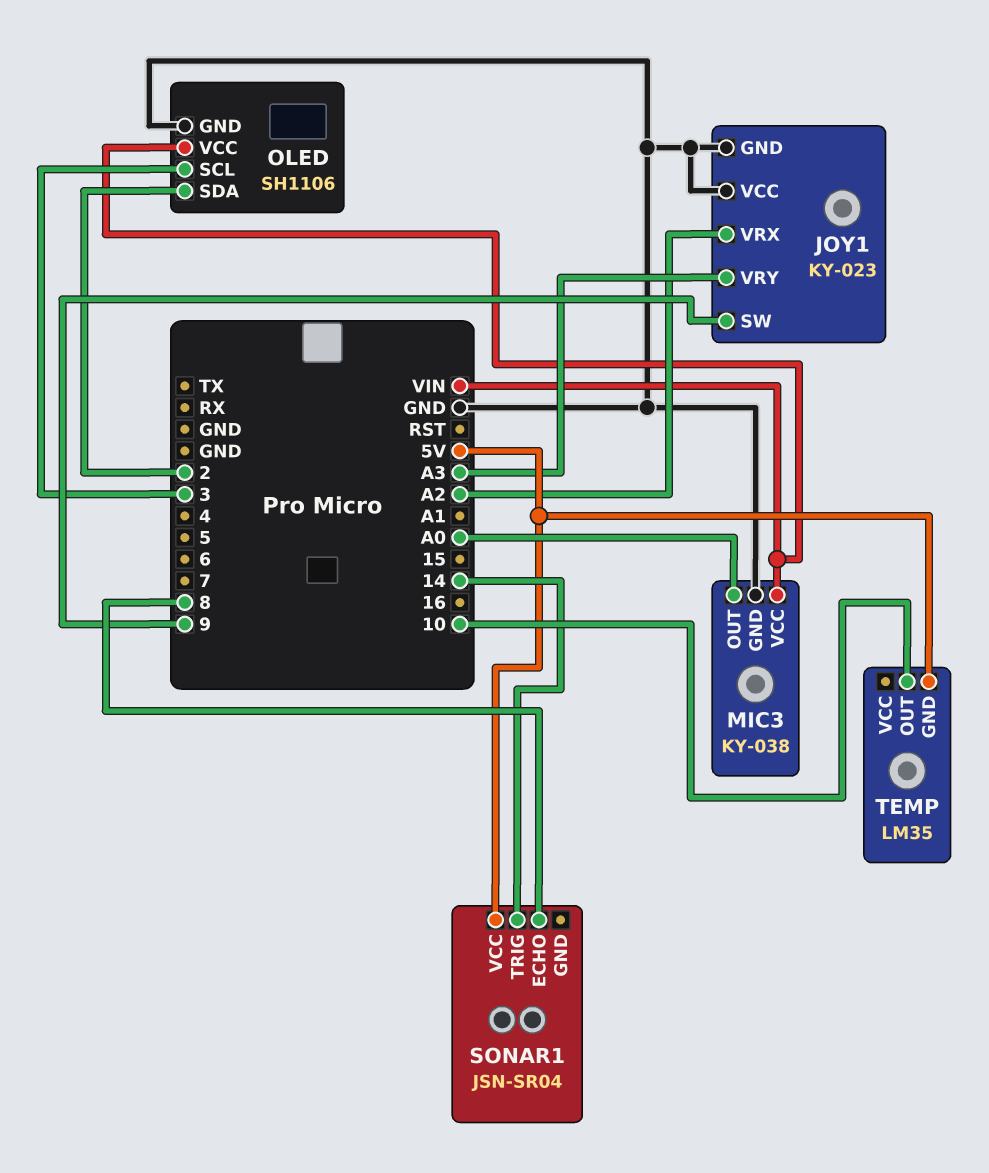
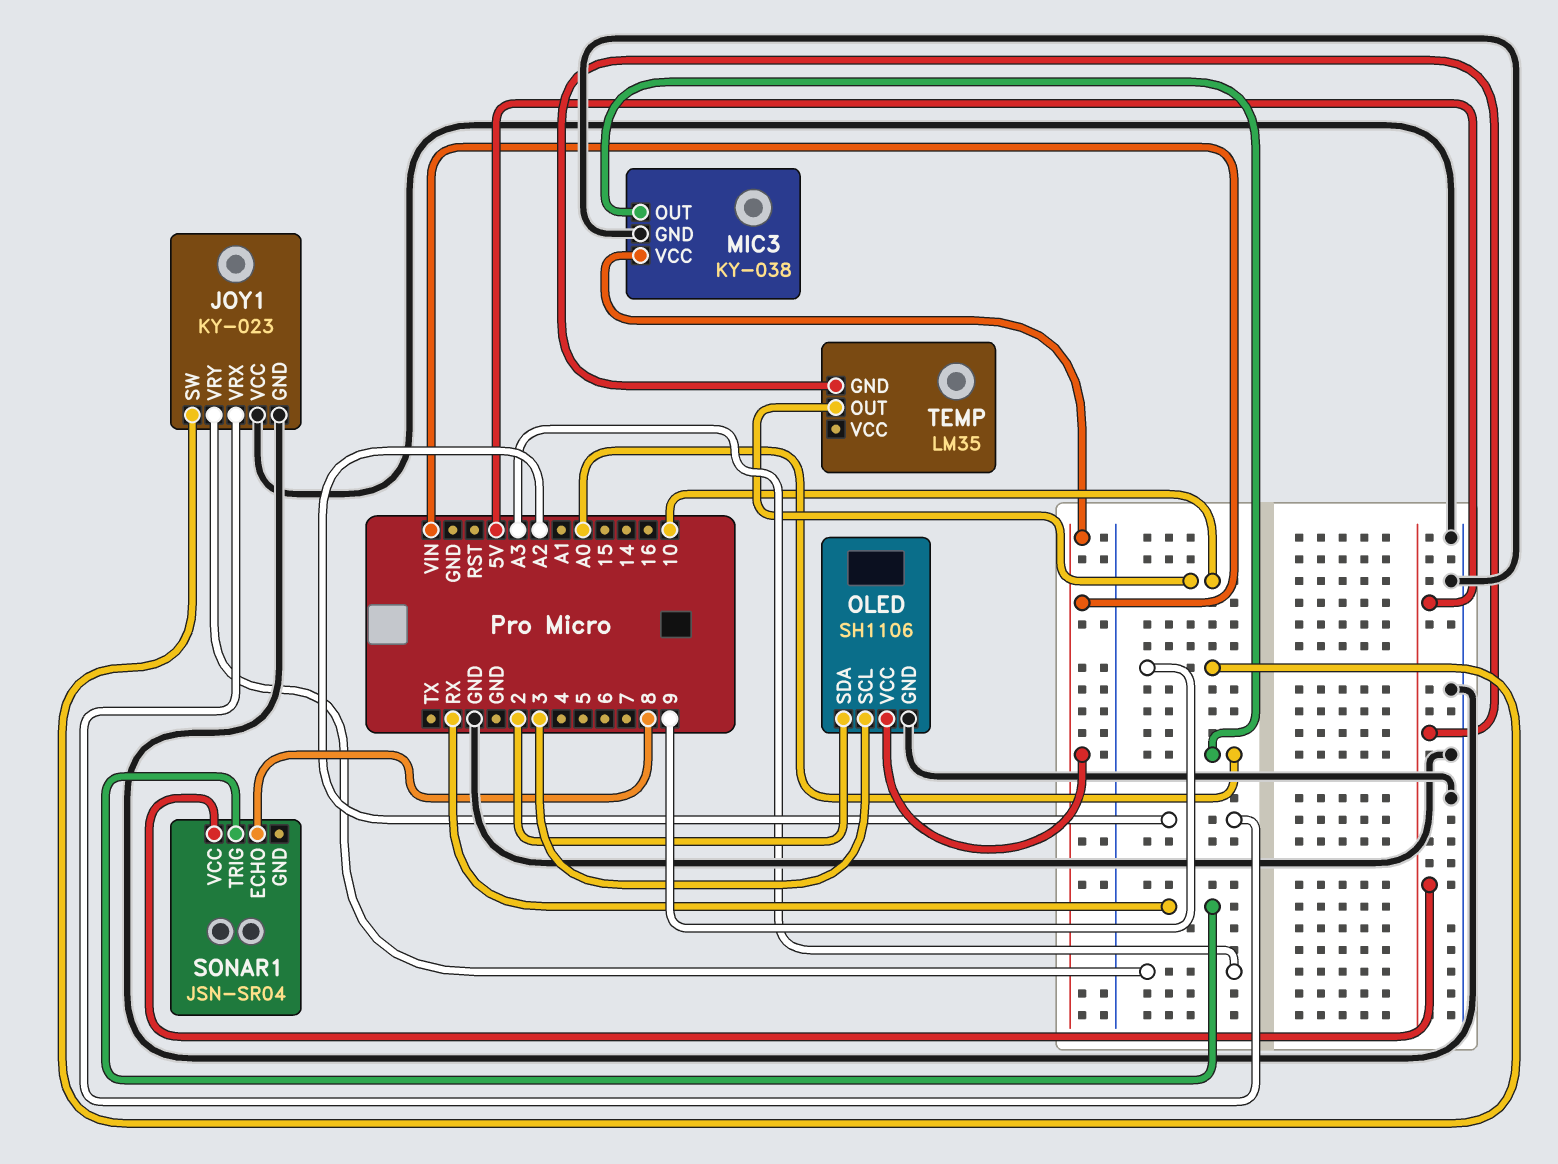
SONAR1 pin TRIG: 14 -> RX

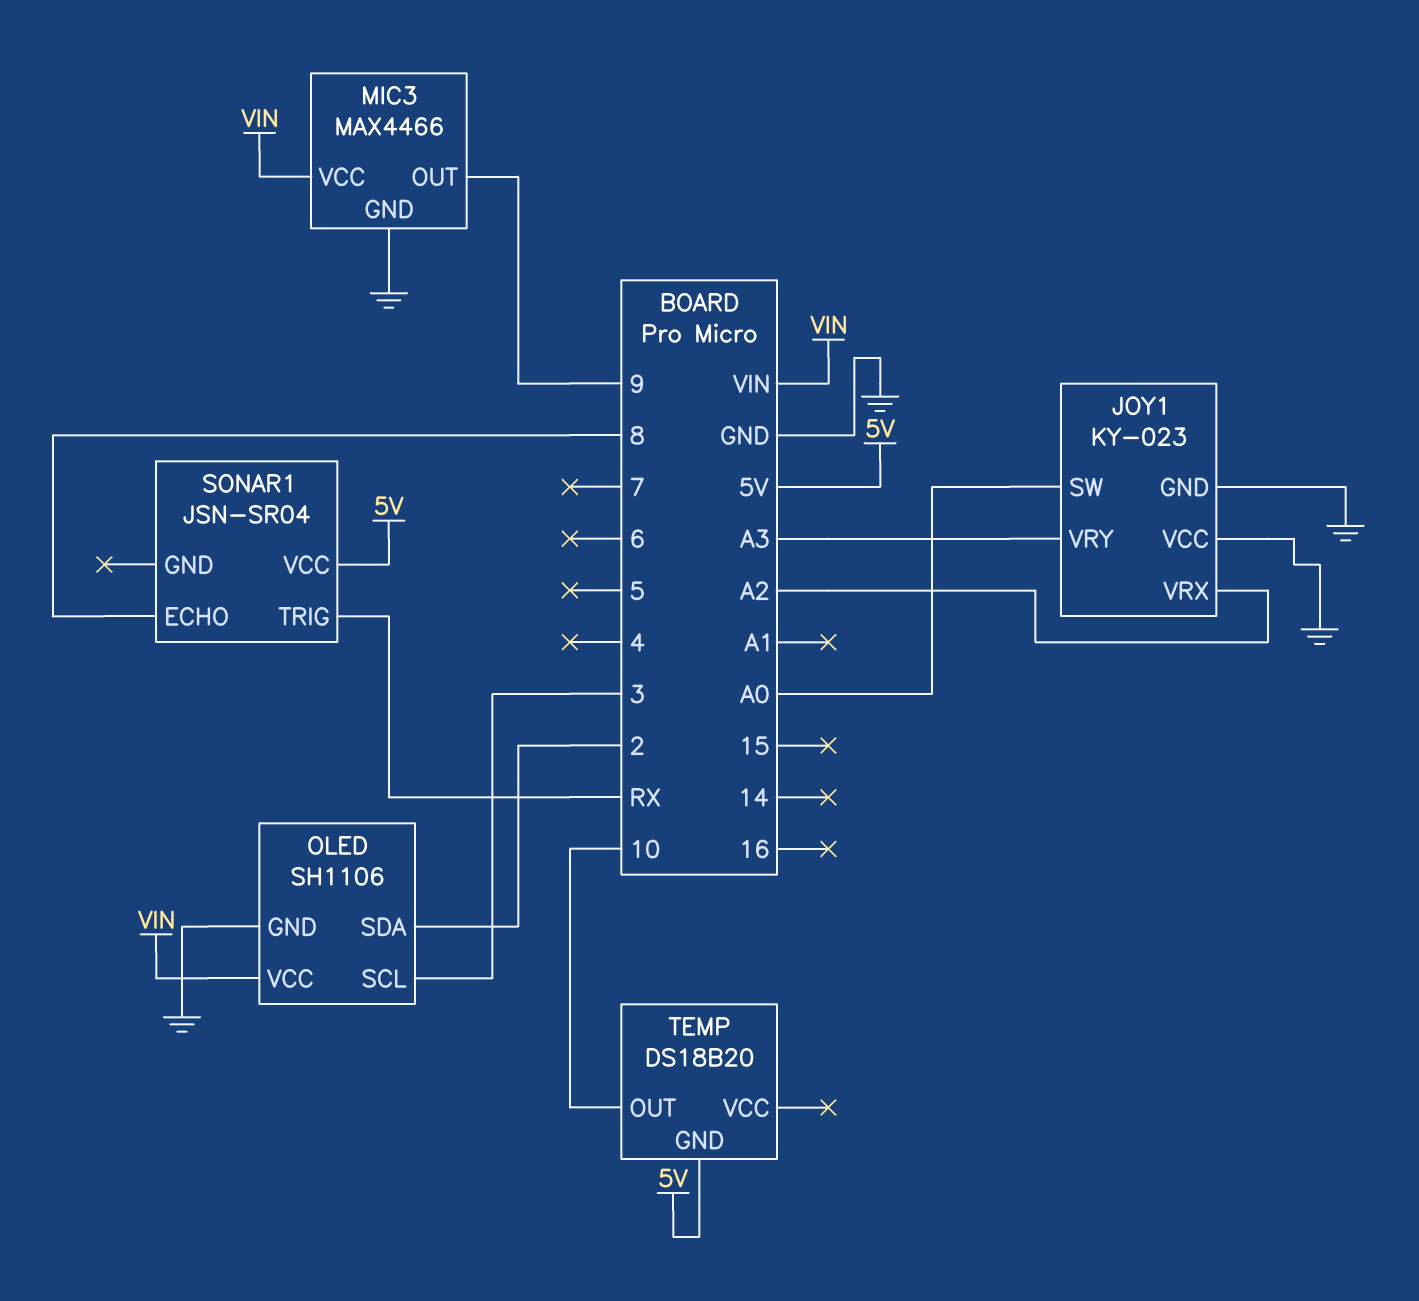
JOY1 pin SW: 9 -> A0
MIC3: KY-038 -> MAX4466
MIC3 pin OUT: A0 -> 9
TEMP: LM35 -> DS18B20

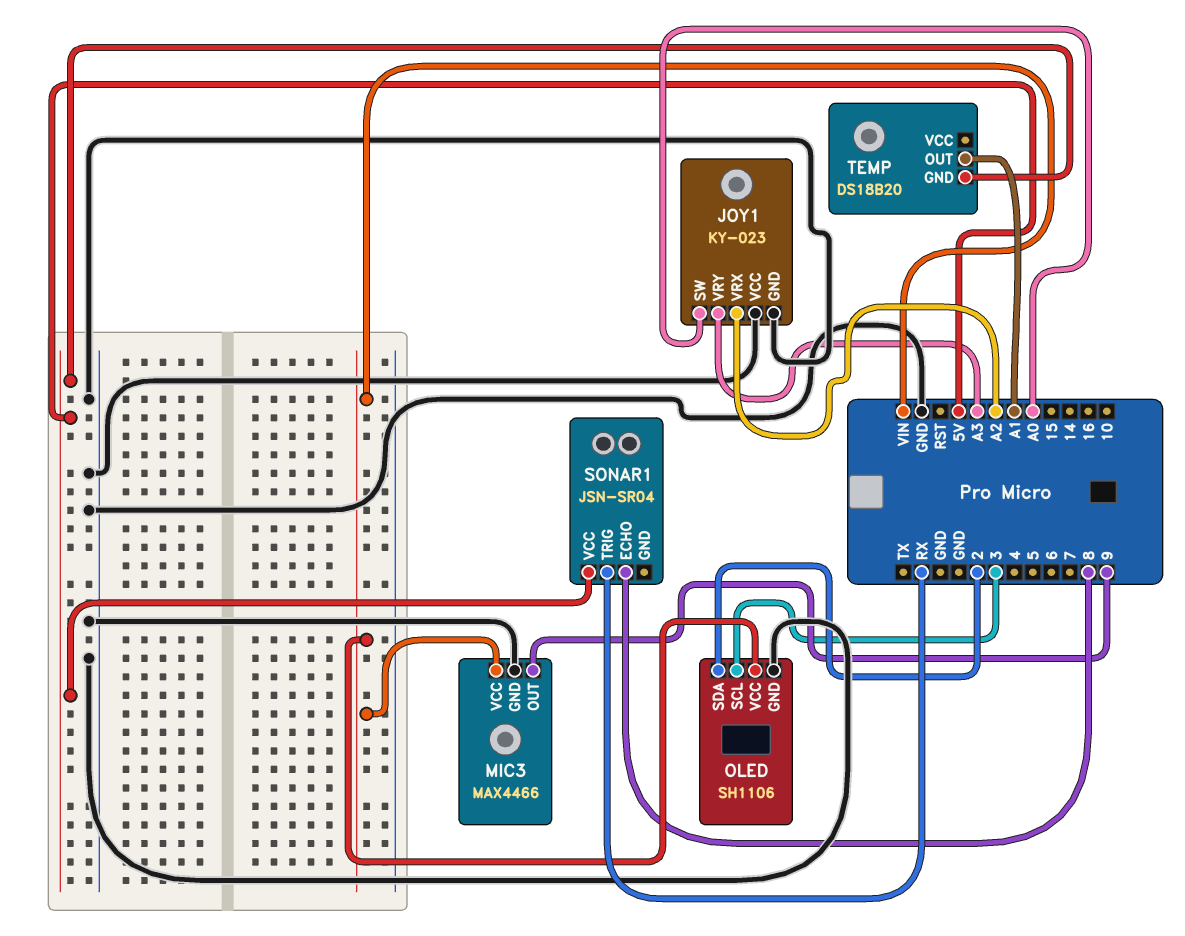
TEMP pin OUT: 10 -> A1

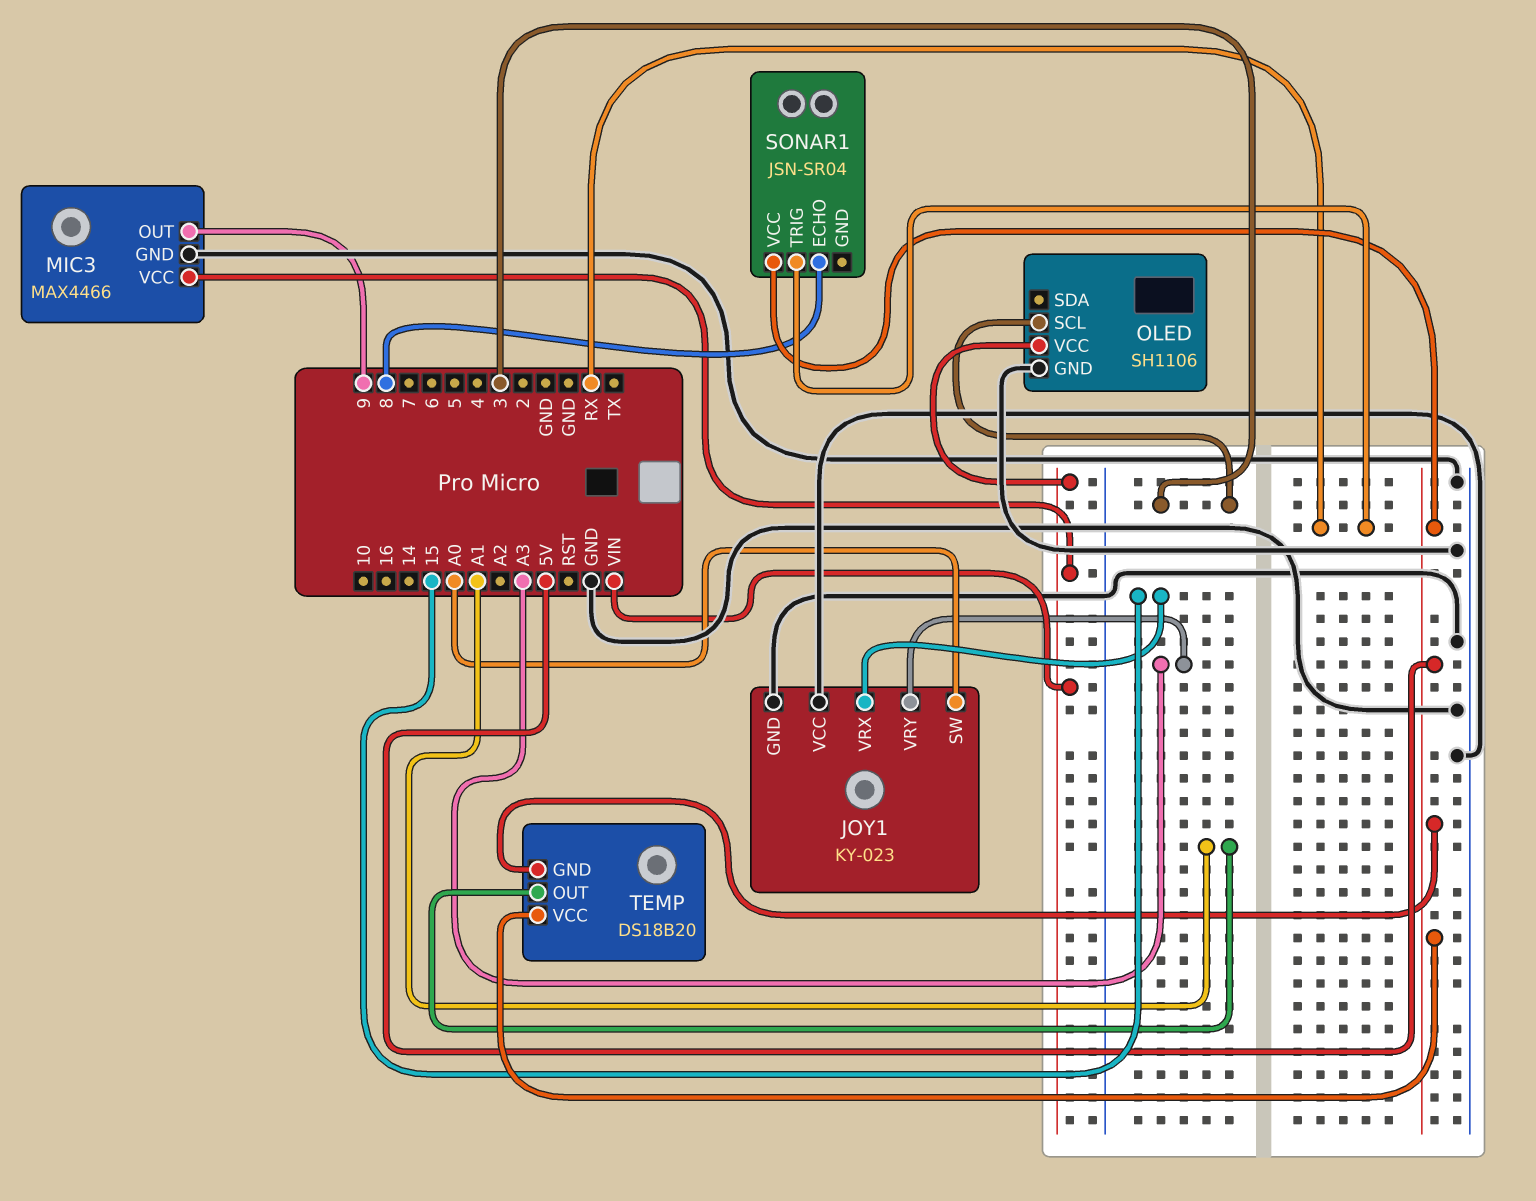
JOY1 pin VRX: A2 -> 15
OLED pin SDA: 2 -> none
TEMP pin VCC: none -> 5V

